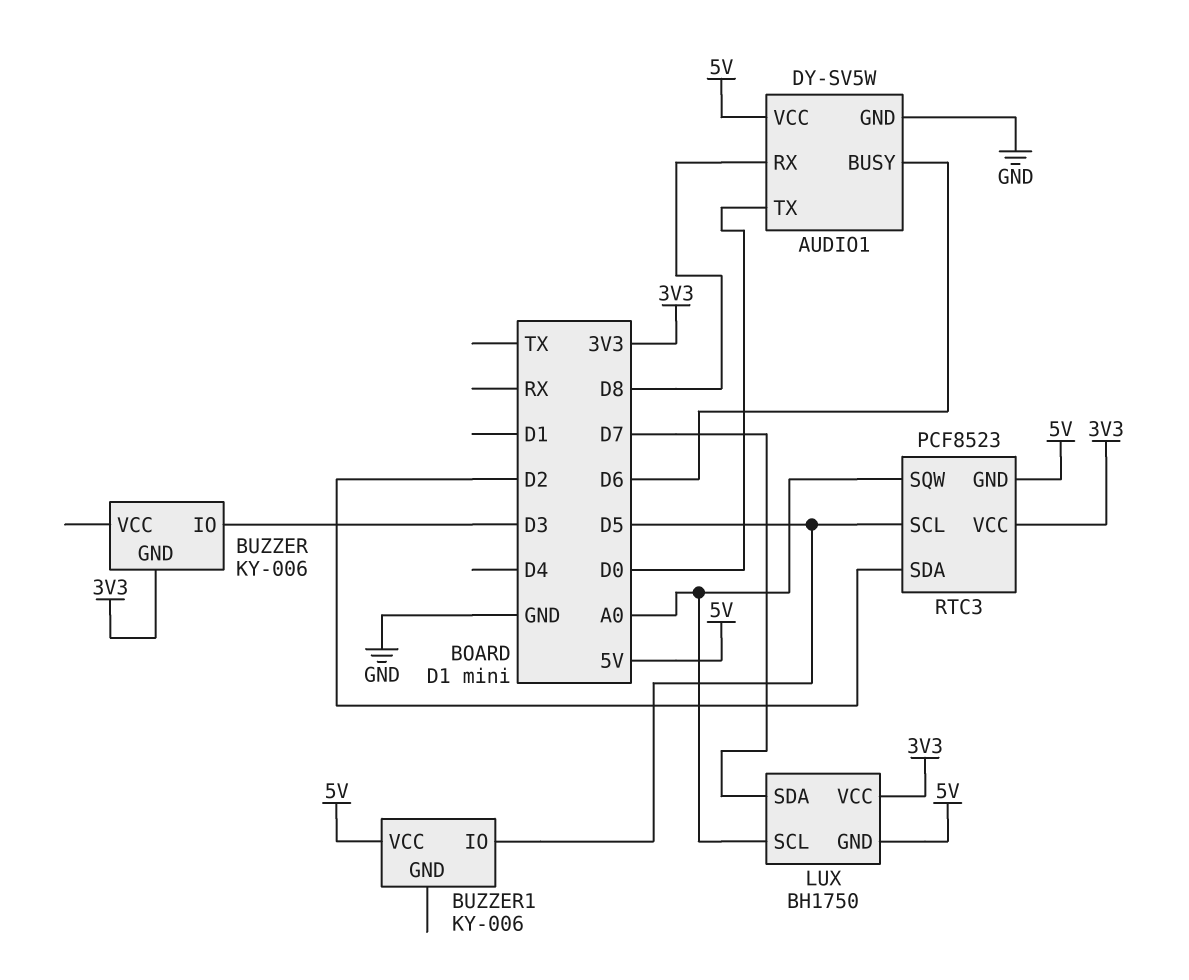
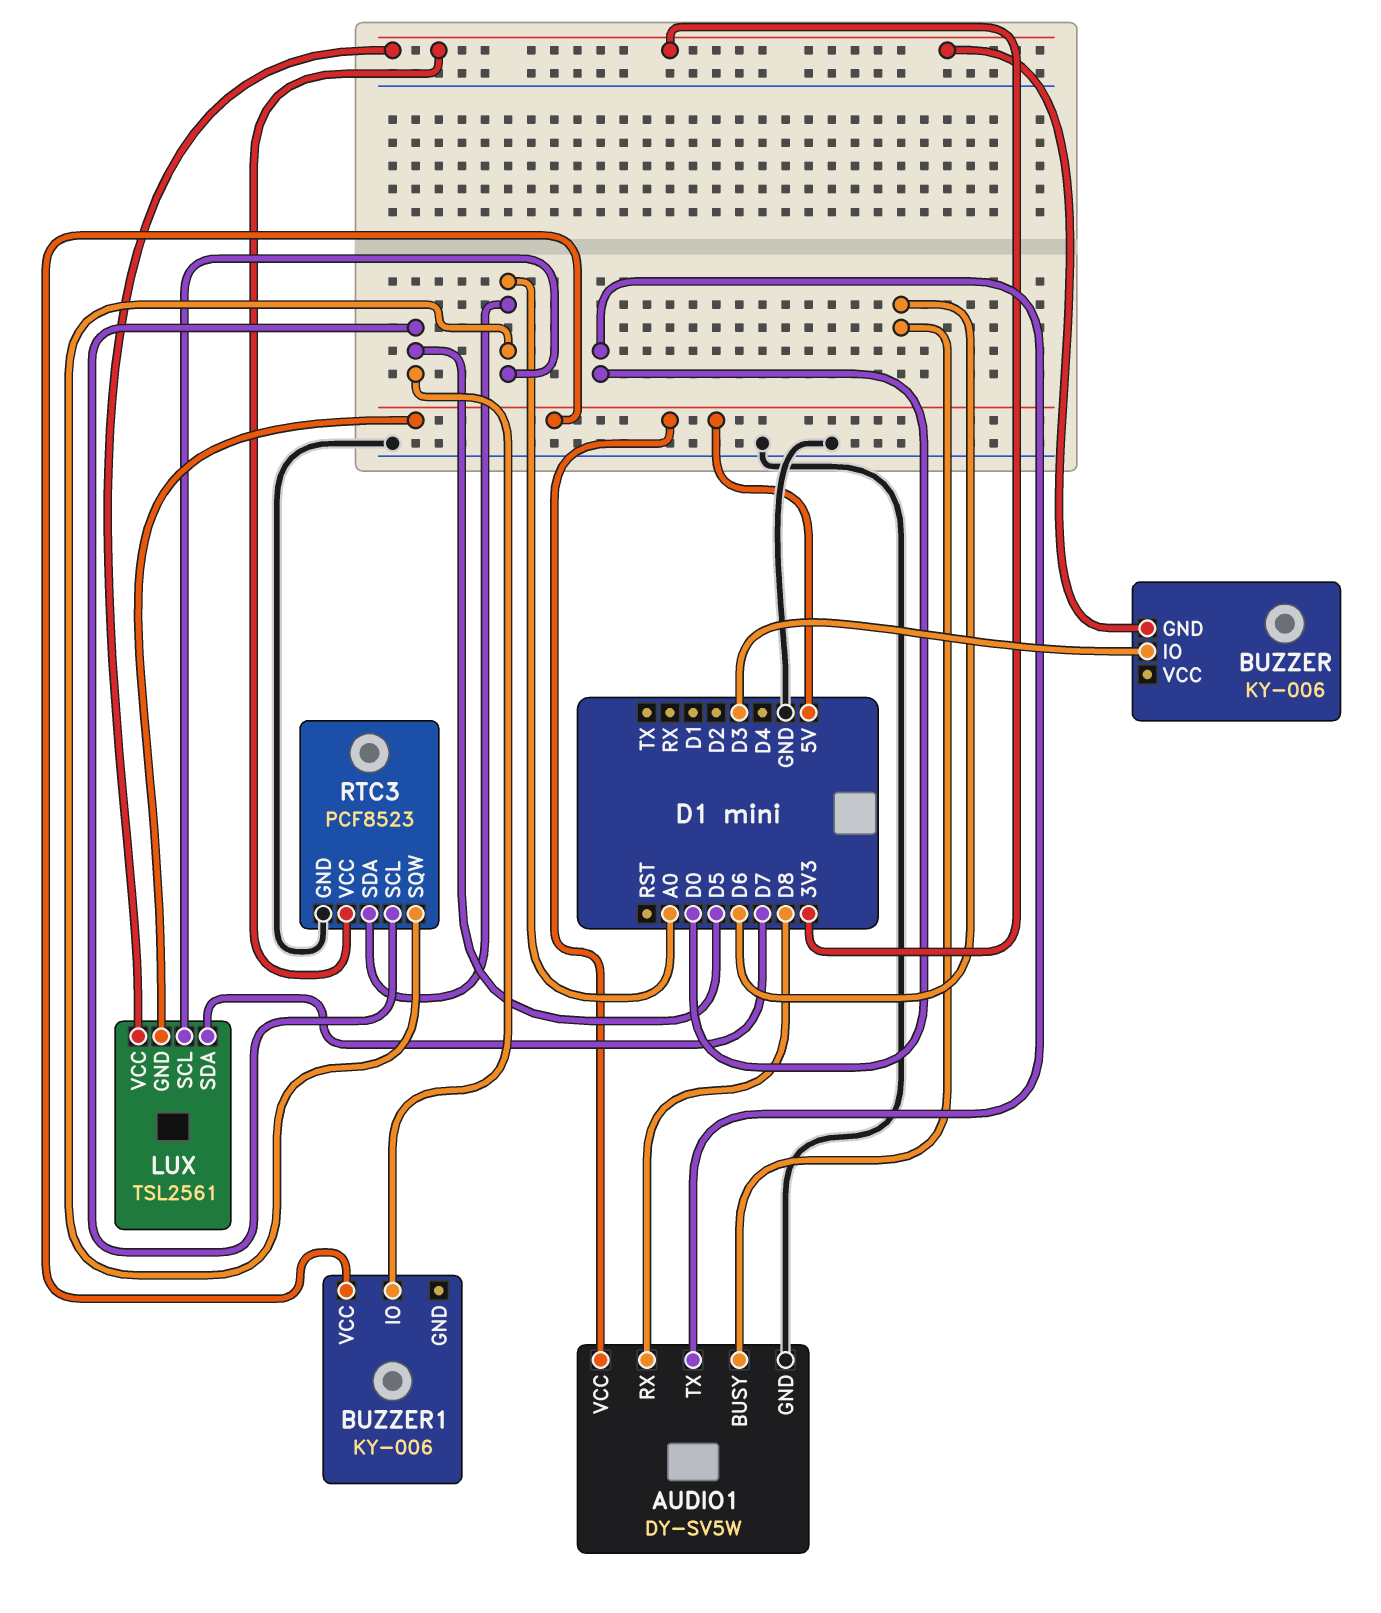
LUX: BH1750 -> TSL2561
RTC3 pin GND: 5V -> GND
RTC3 pin SDA: D2 -> A0

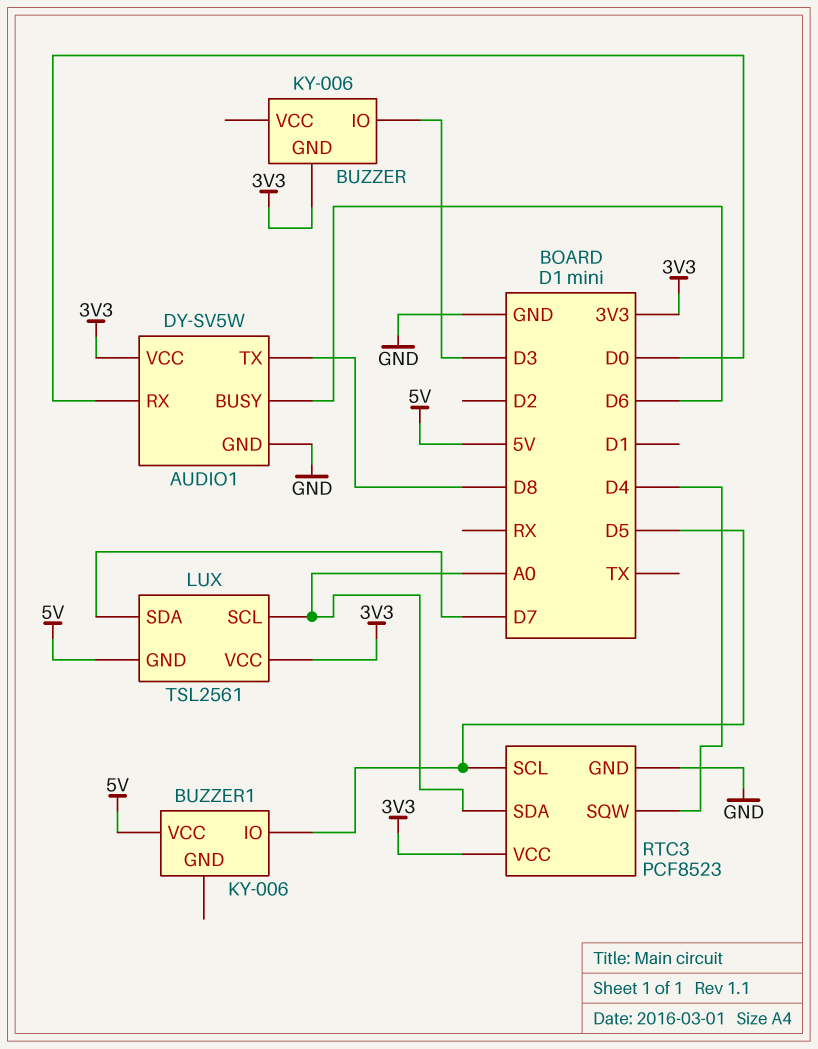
AUDIO1 pin RX: D8 -> D0
AUDIO1 pin TX: D0 -> D8
AUDIO1 pin VCC: 5V -> 3V3
RTC3 pin SQW: A0 -> D4

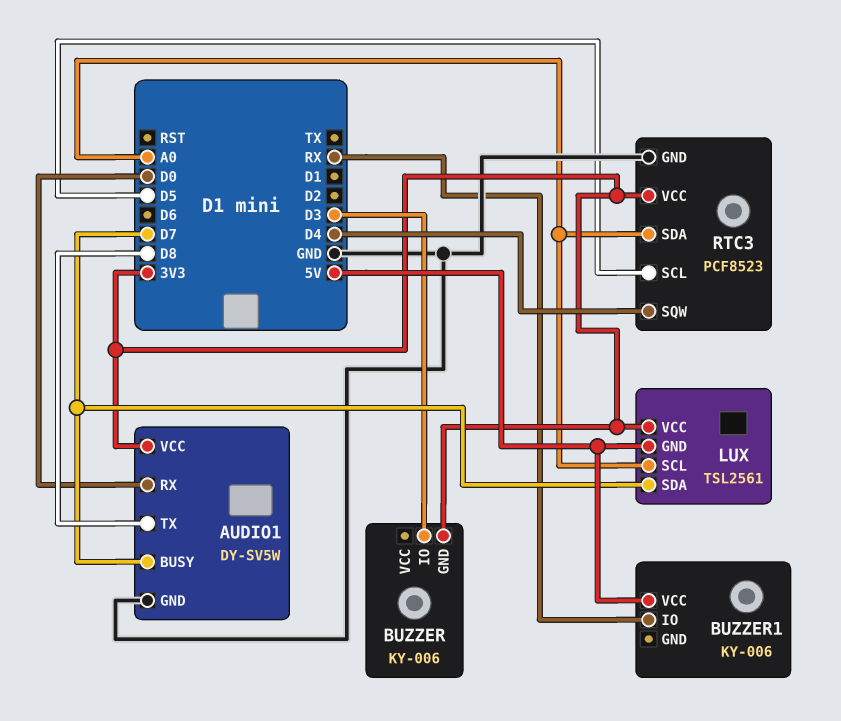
AUDIO1 pin BUSY: D6 -> D7
BUZZER1 pin IO: D5 -> RX

